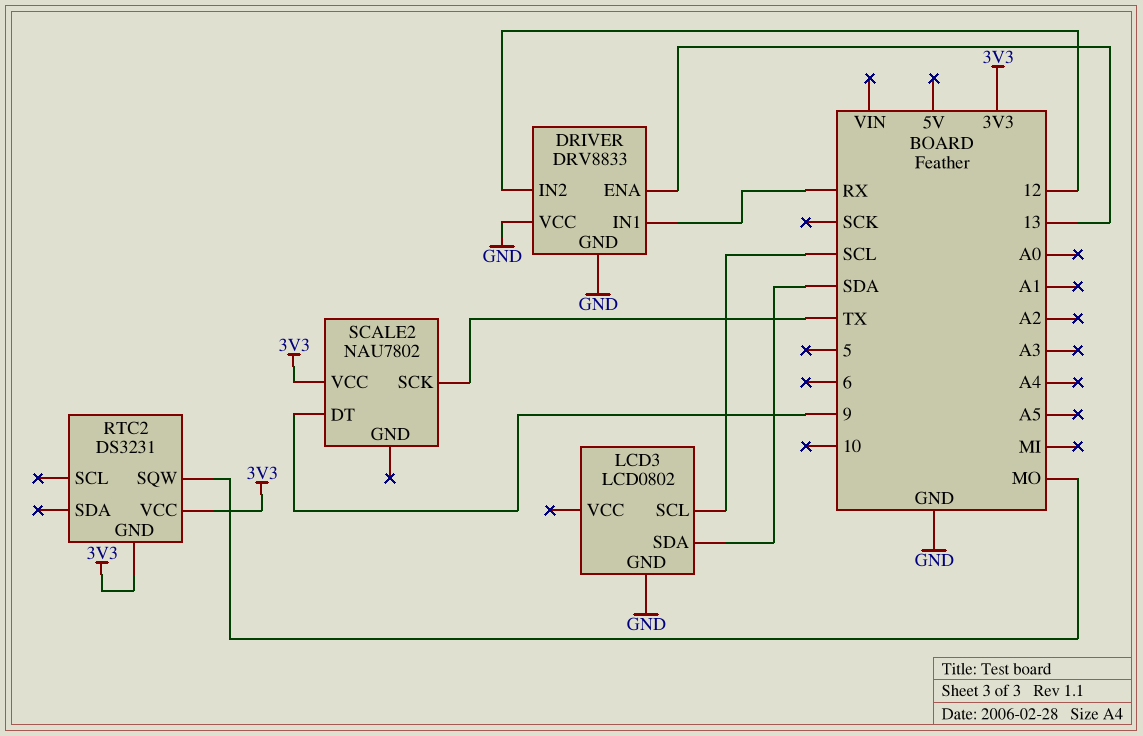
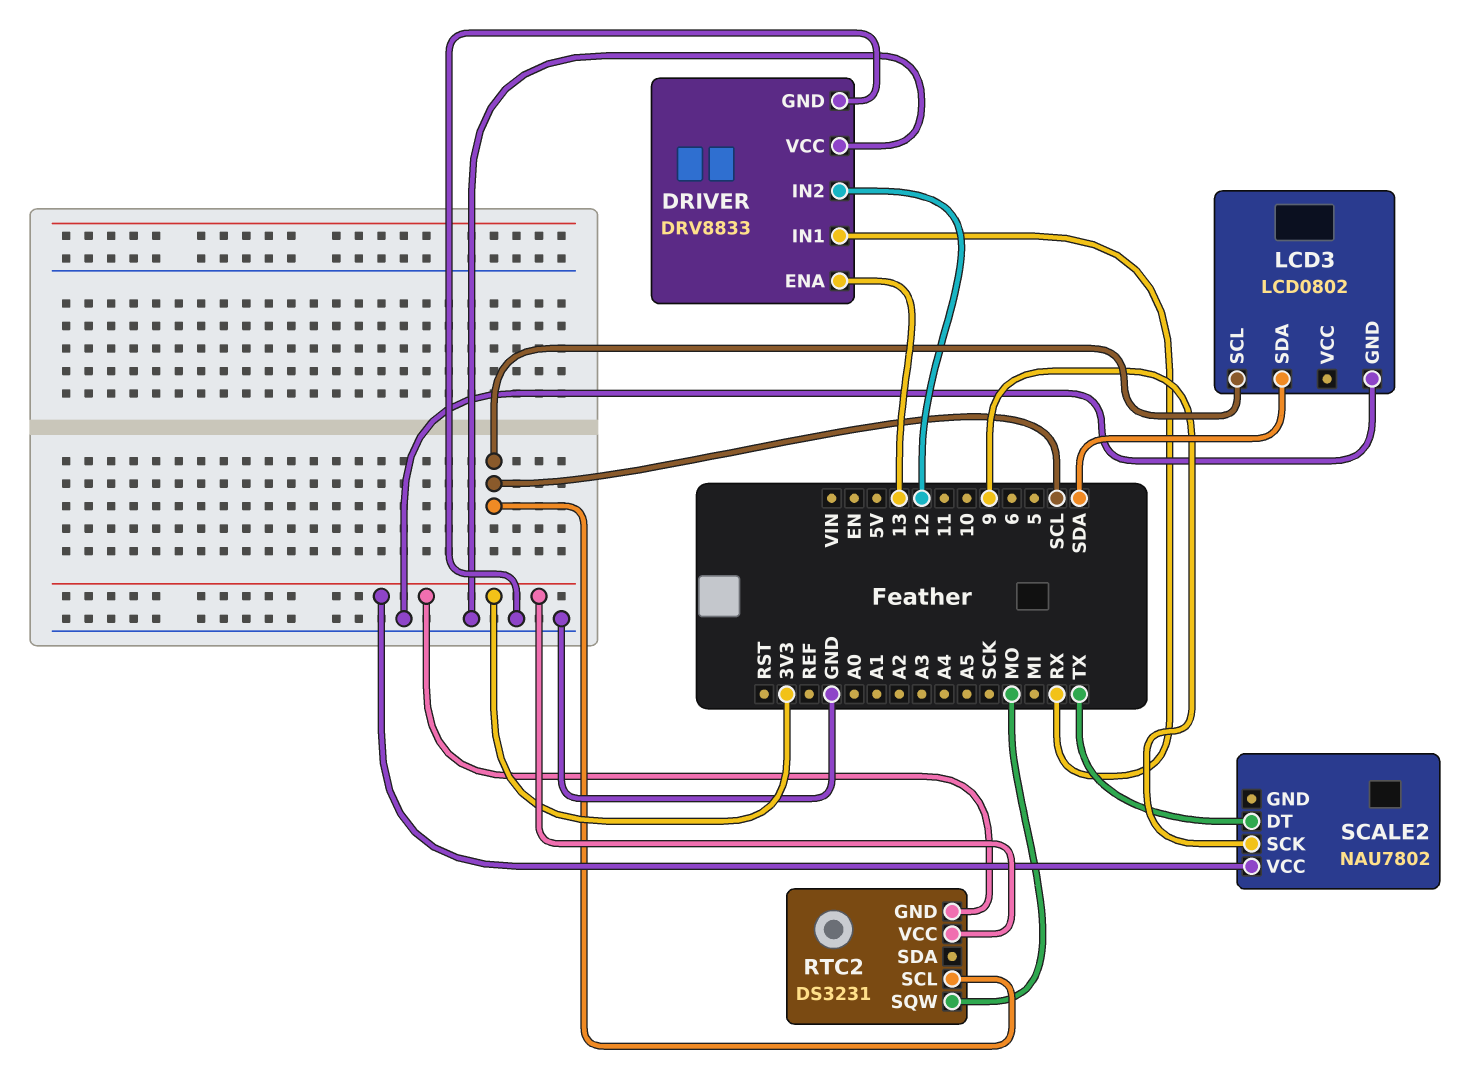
RTC2 pin SCL: none -> SCL
SCALE2 pin DT: 9 -> TX
SCALE2 pin SCK: TX -> 9

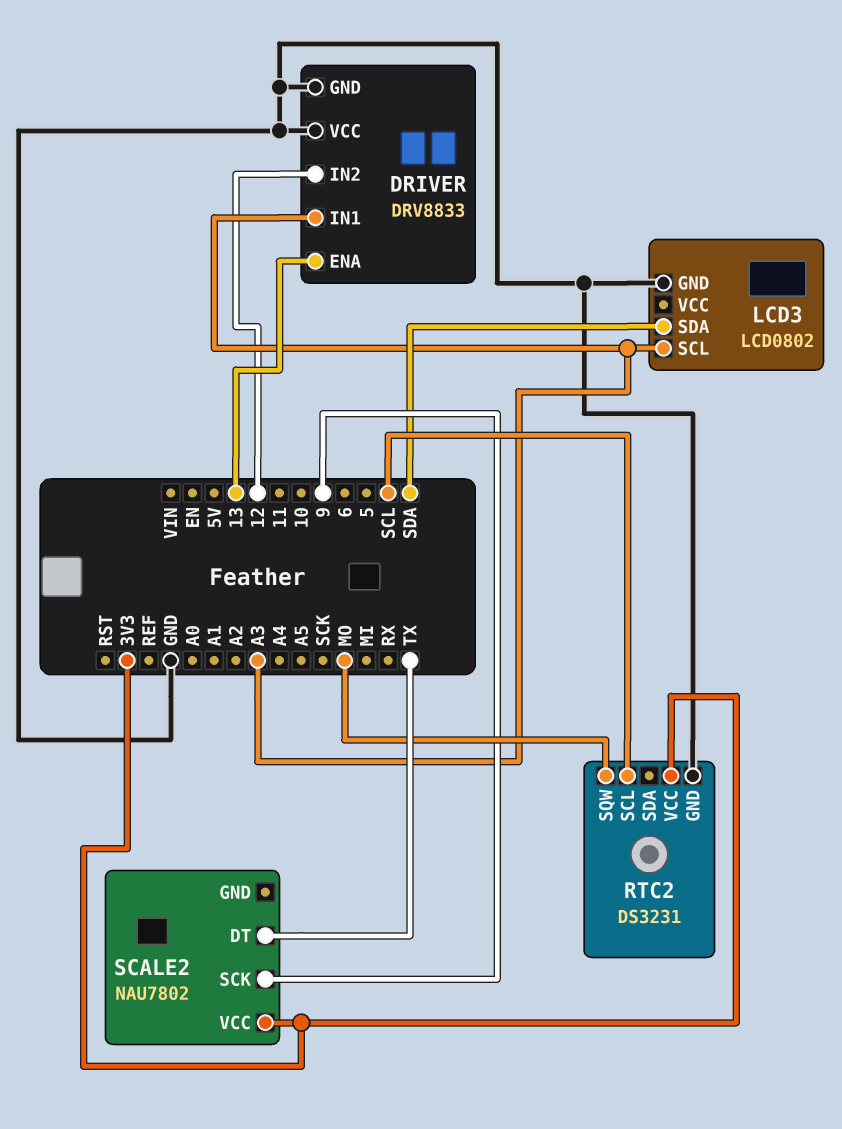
DRIVER pin IN1: RX -> A3
LCD3 pin SCL: SCL -> A3
RTC2 pin GND: 3V3 -> GND

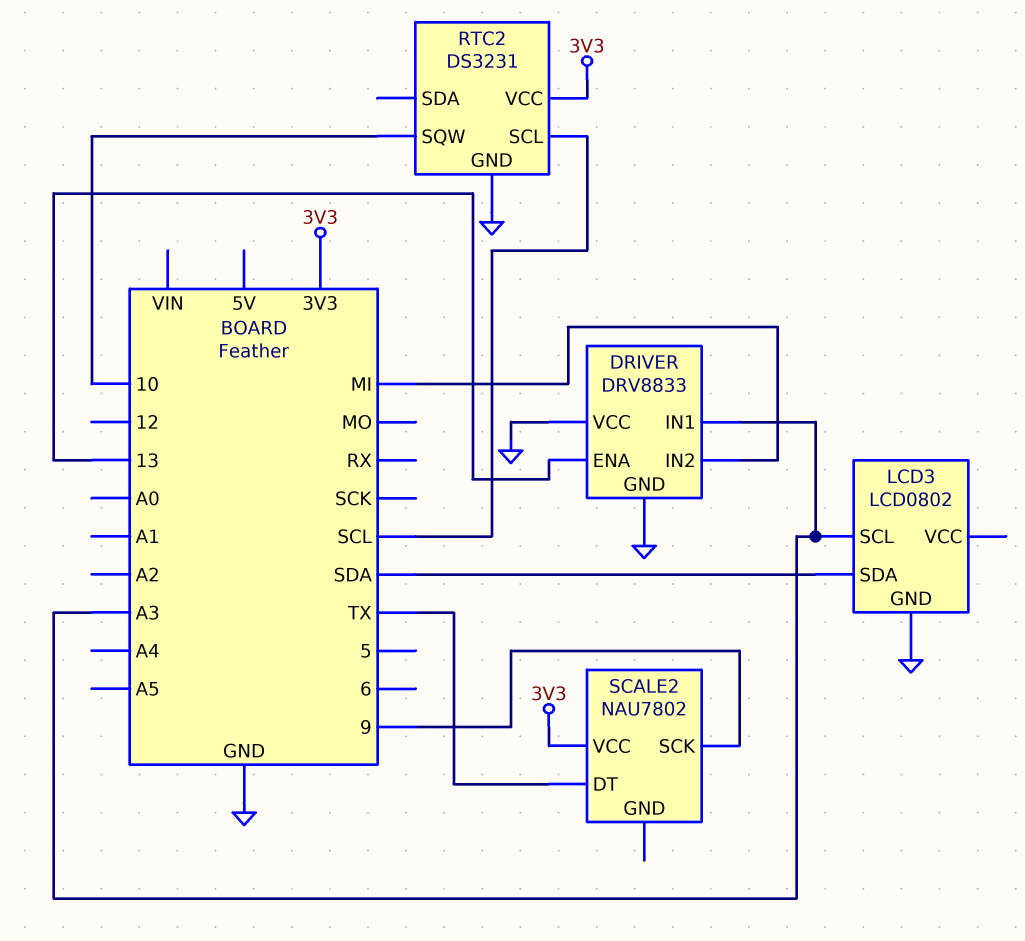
DRIVER pin IN2: 12 -> MI
RTC2 pin SQW: MO -> 10

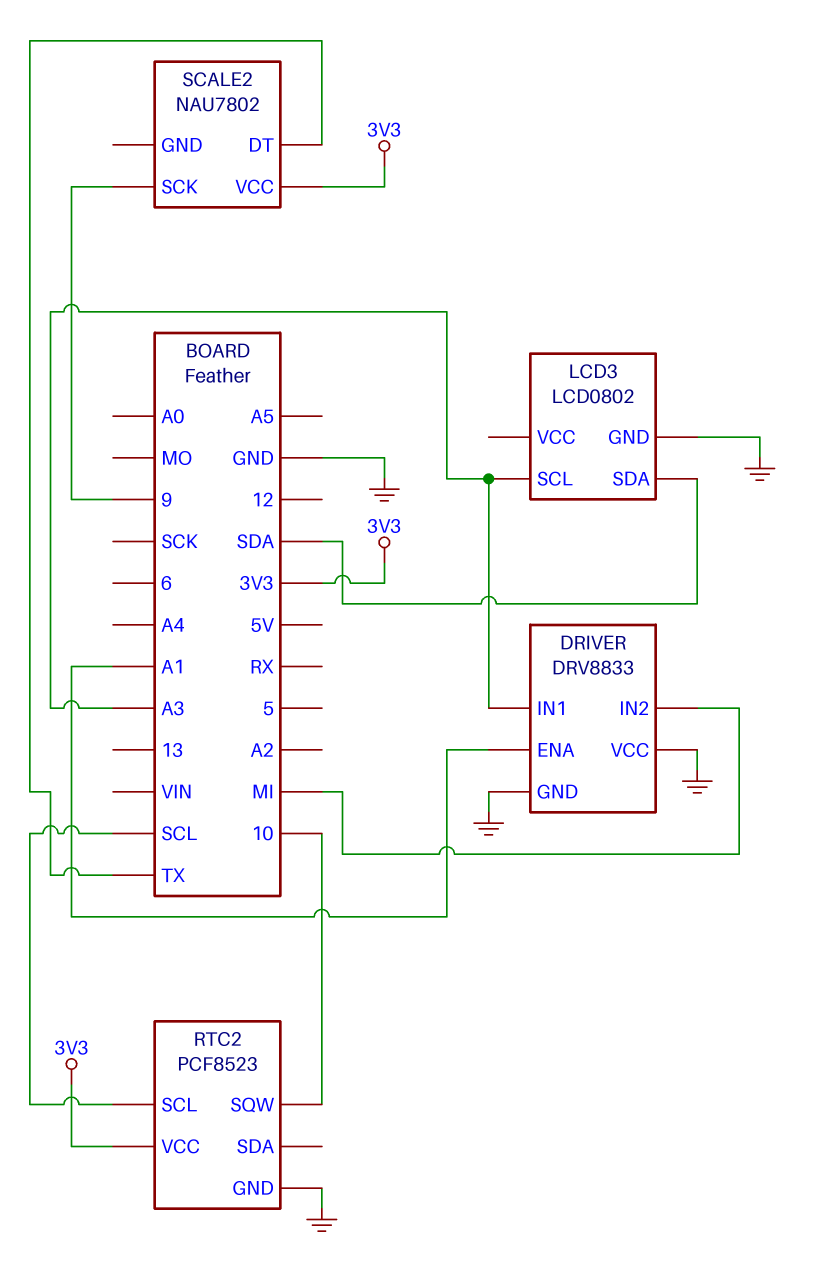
DRIVER pin ENA: 13 -> A1
RTC2: DS3231 -> PCF8523

